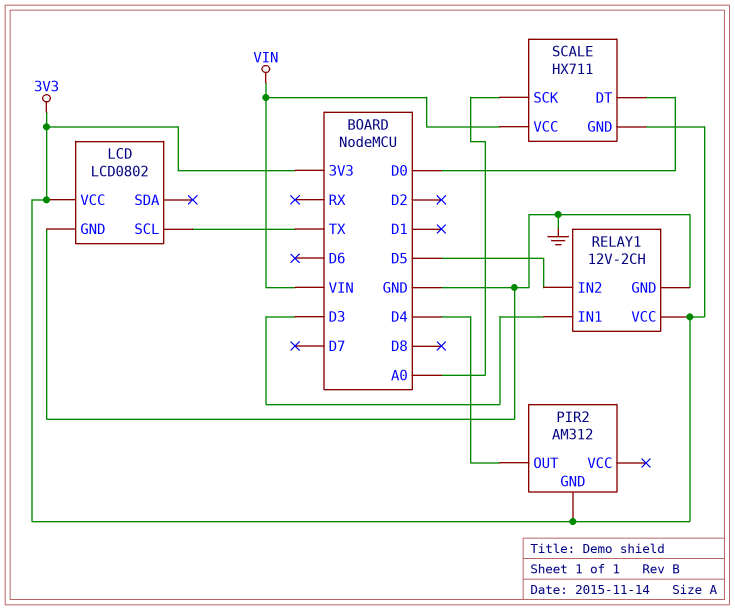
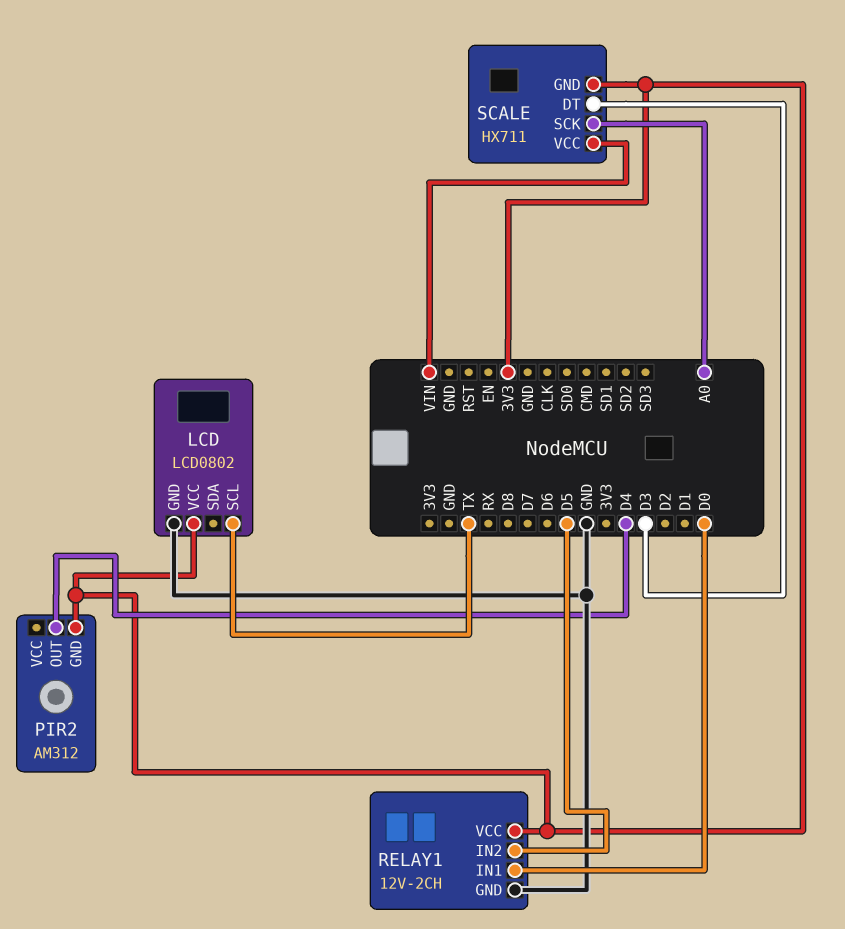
RELAY1 pin IN1: D3 -> D0
SCALE pin DT: D0 -> D3

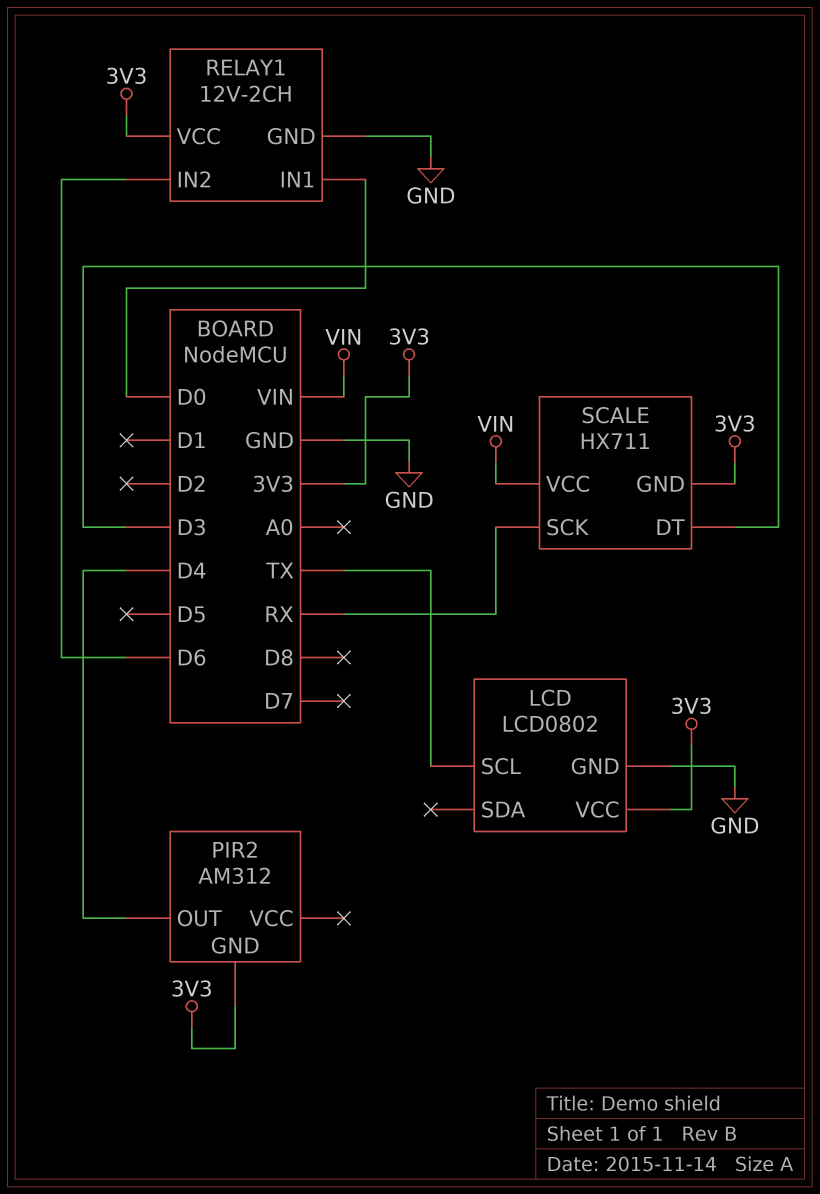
RELAY1 pin IN2: D5 -> D6
SCALE pin SCK: A0 -> RX

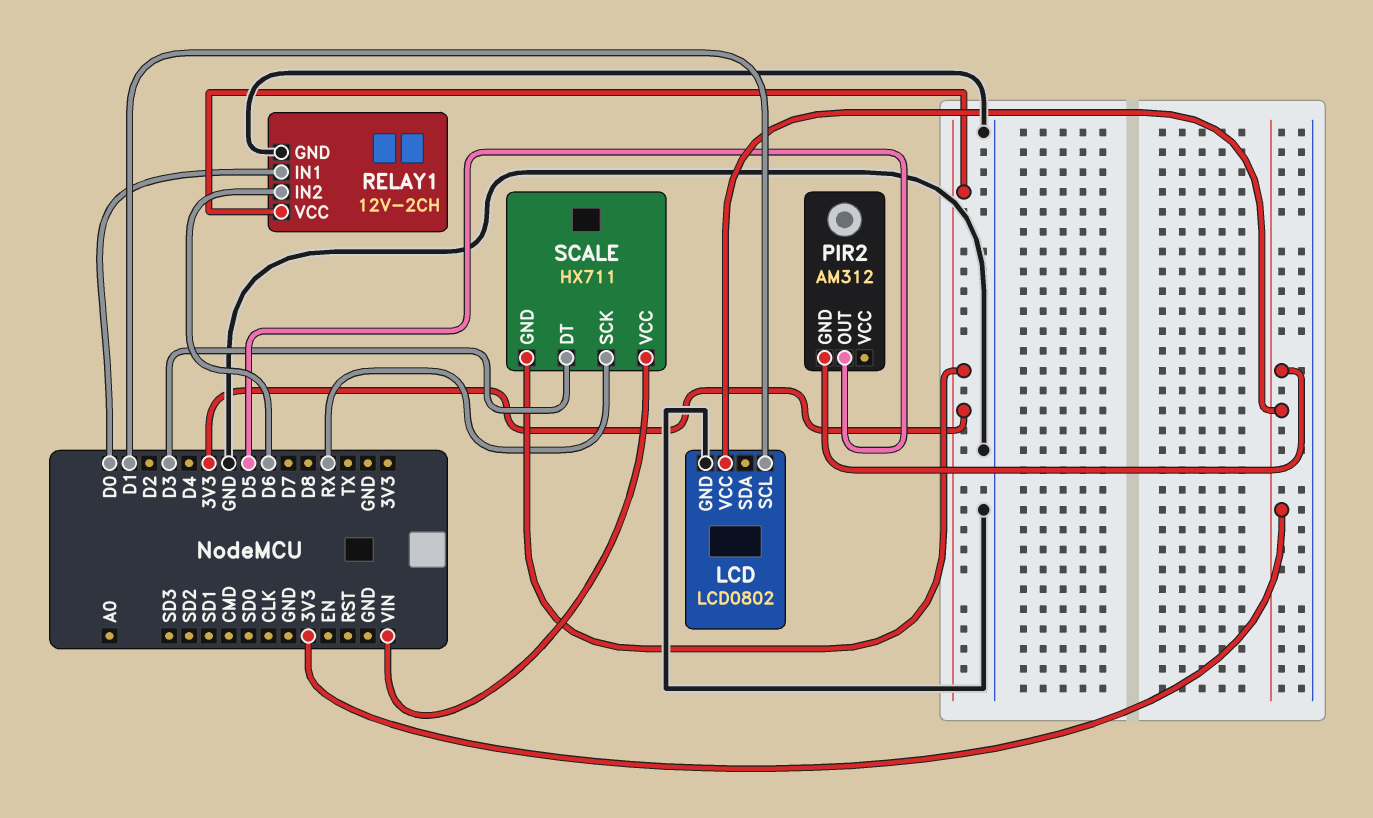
LCD pin SCL: TX -> D1
PIR2 pin OUT: D4 -> D5

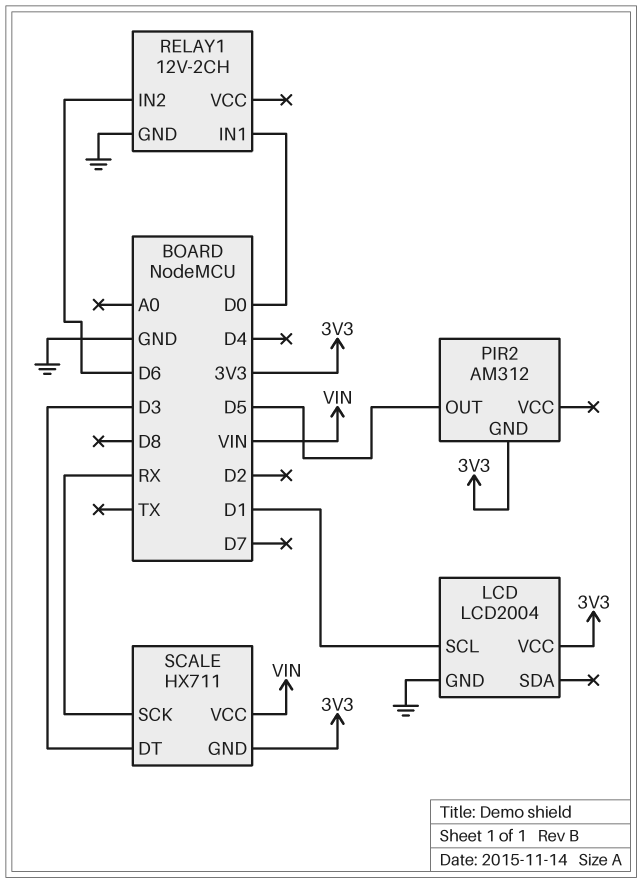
LCD: LCD0802 -> LCD2004
RELAY1 pin VCC: 3V3 -> none

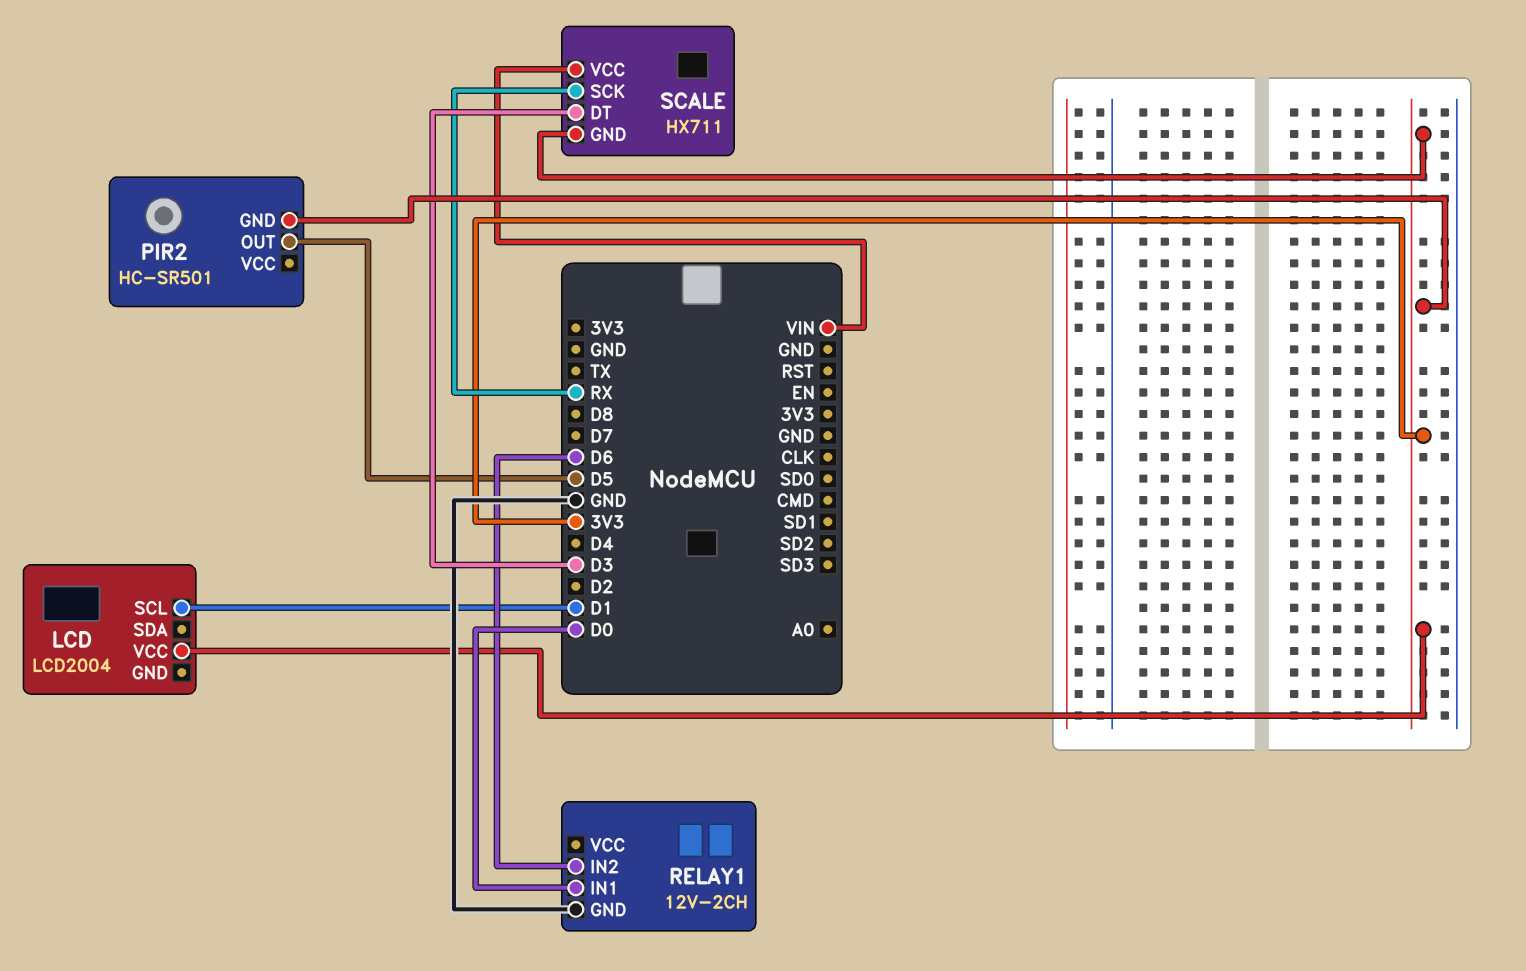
LCD pin GND: GND -> none
PIR2: AM312 -> HC-SR501

